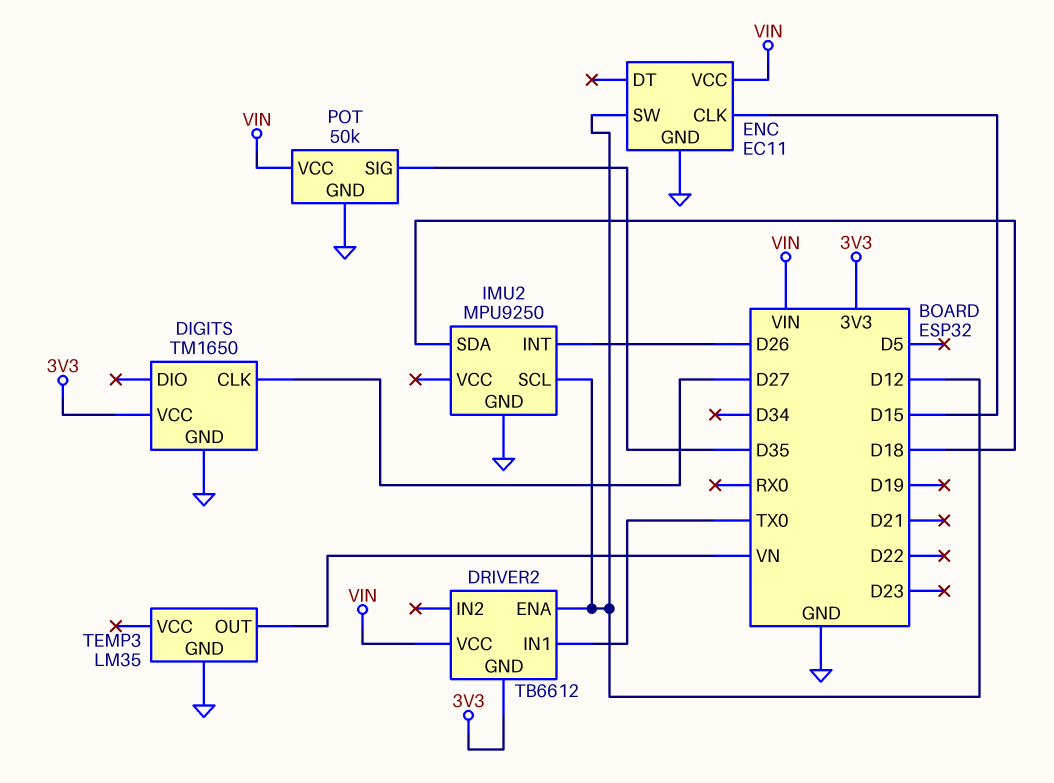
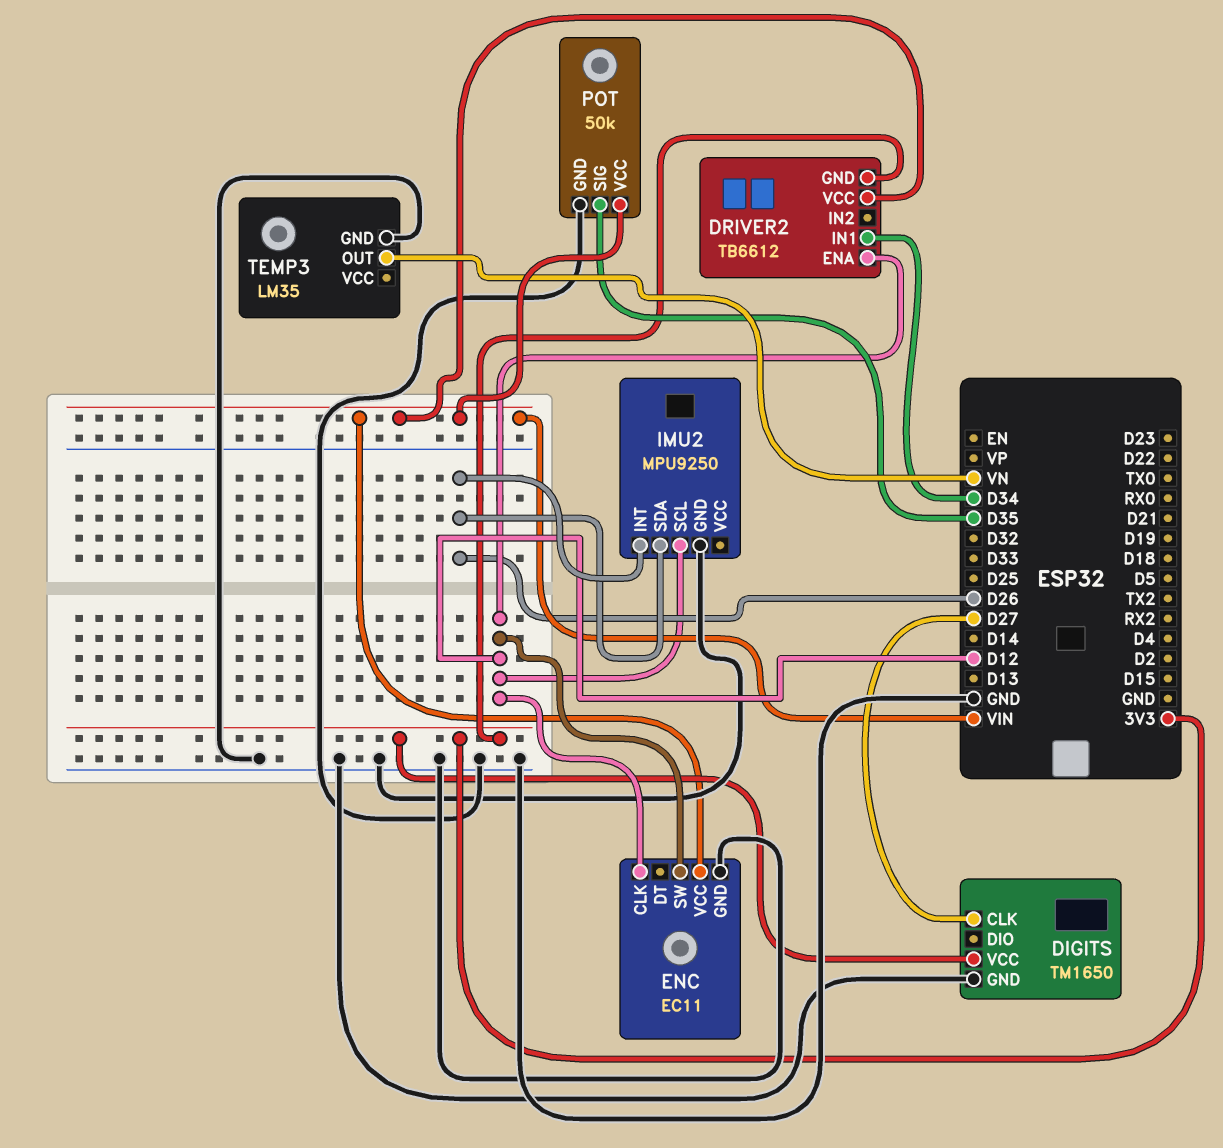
DRIVER2 pin IN1: TX0 -> D34
ENC pin CLK: D15 -> D12
IMU2 pin SDA: D18 -> D26

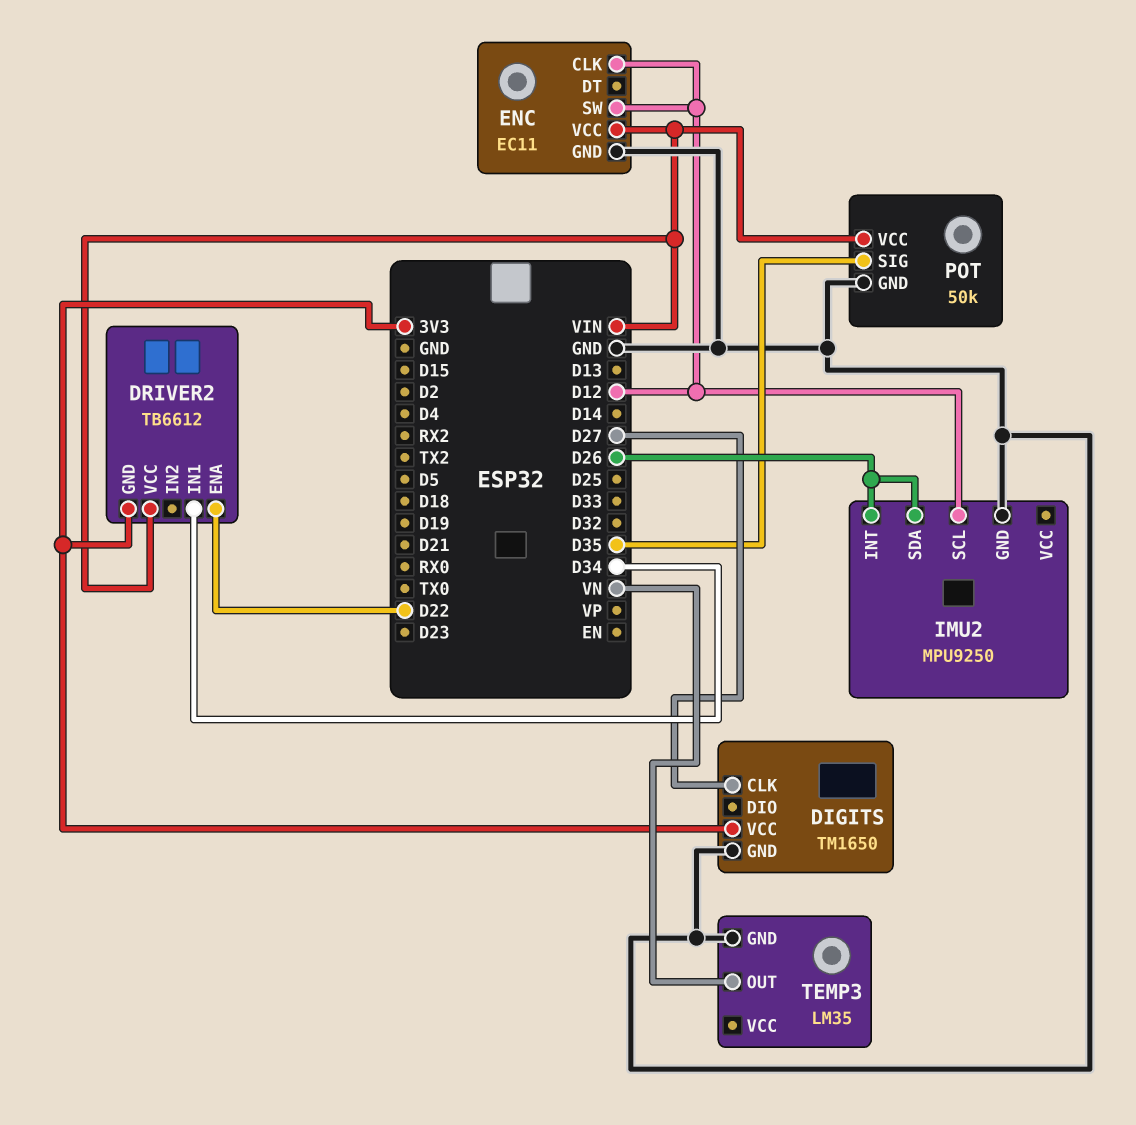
DRIVER2 pin ENA: D12 -> D22

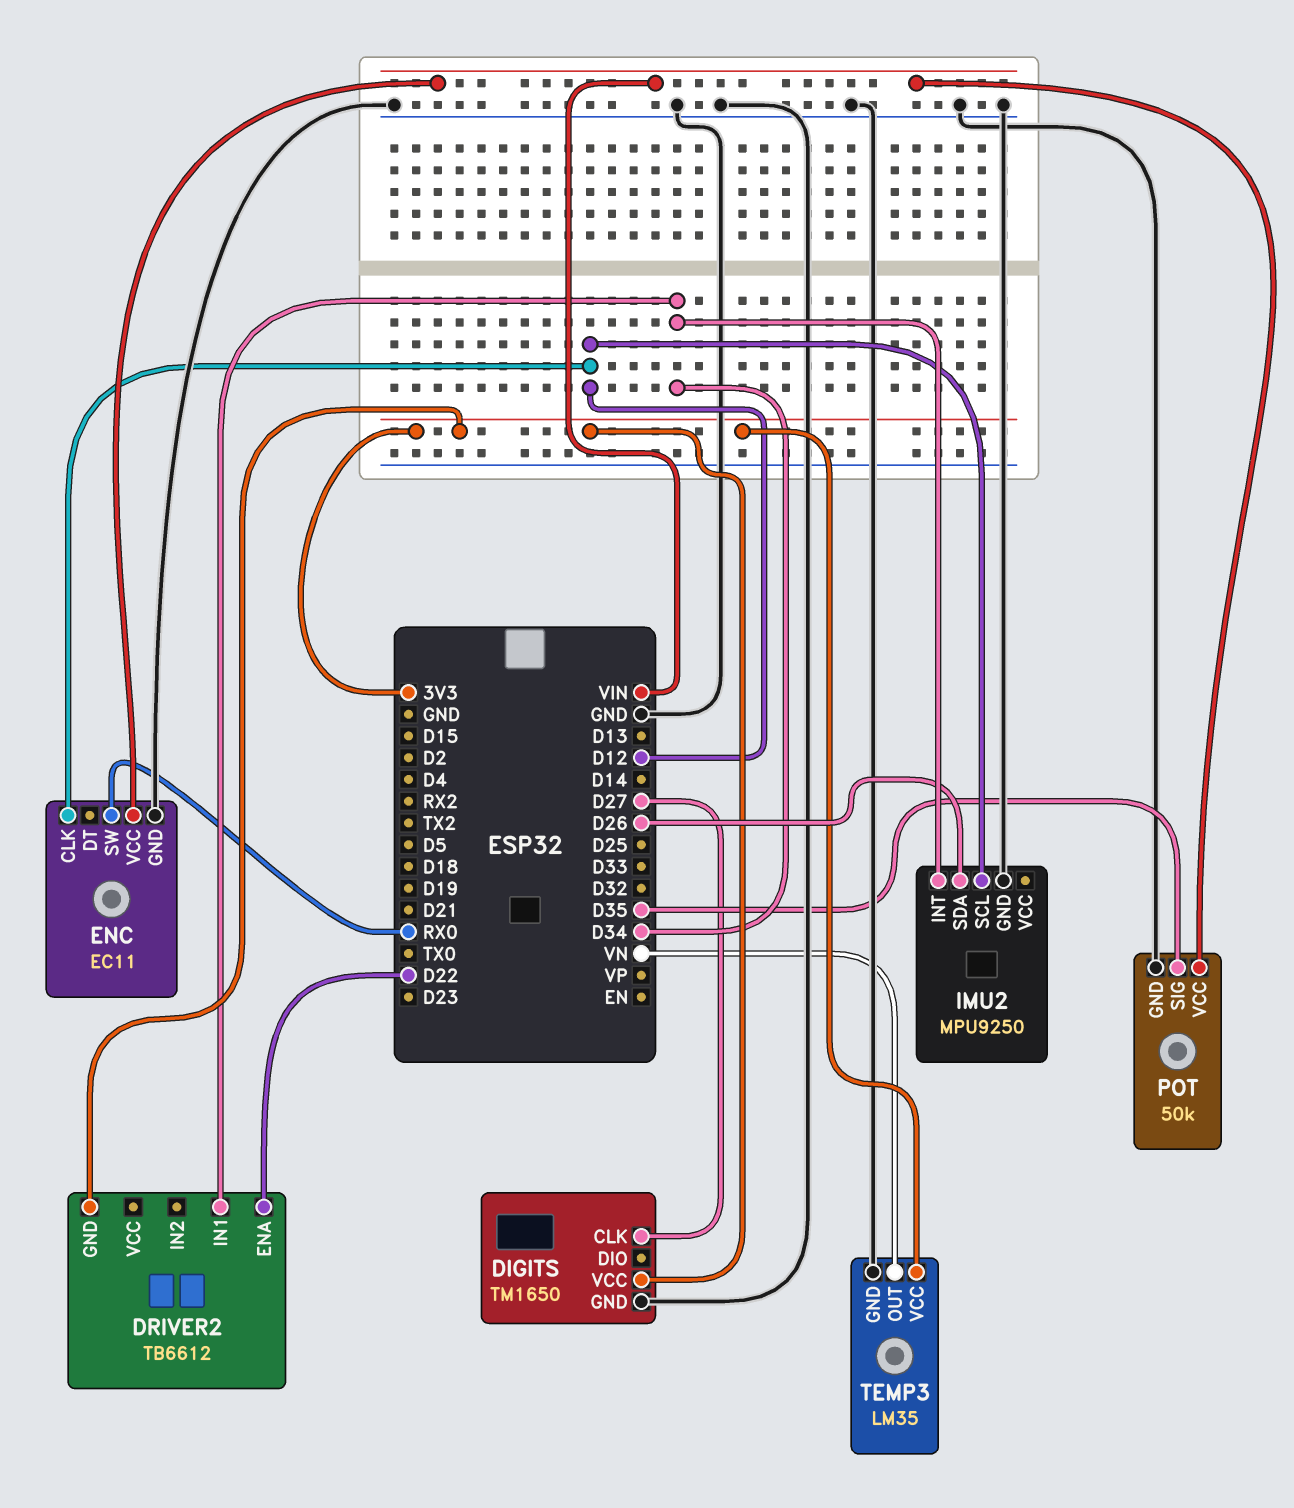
DRIVER2 pin VCC: VIN -> none
ENC pin SW: D12 -> RX0
IMU2 pin INT: D26 -> D34
TEMP3 pin VCC: none -> 3V3

